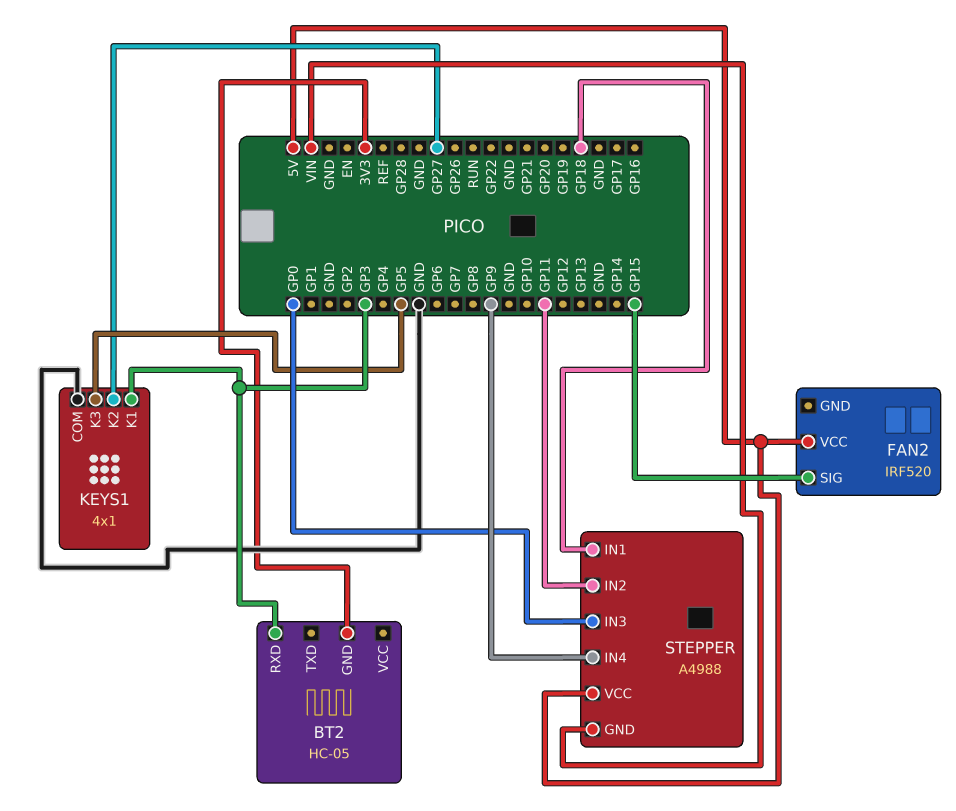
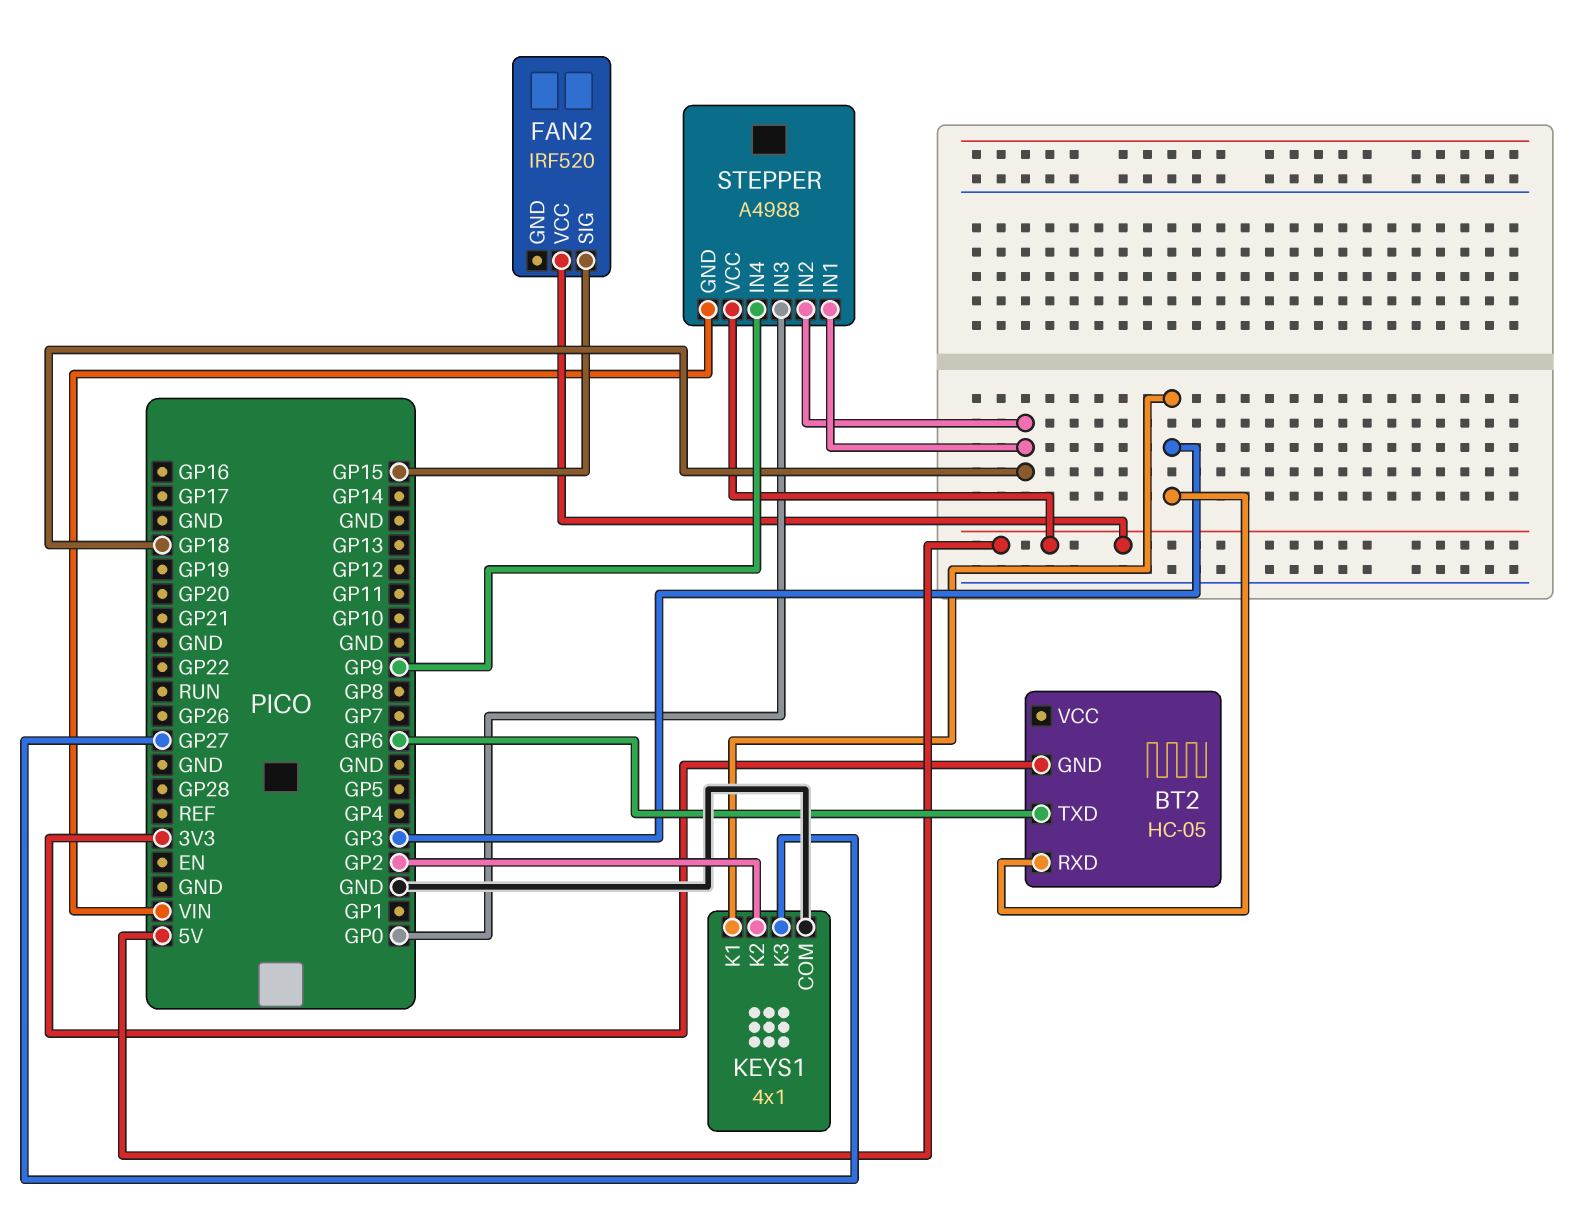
BT2 pin TXD: none -> GP6
KEYS1 pin K2: GP27 -> GP2
KEYS1 pin K3: GP5 -> GP27
STEPPER pin IN2: GP11 -> GP18

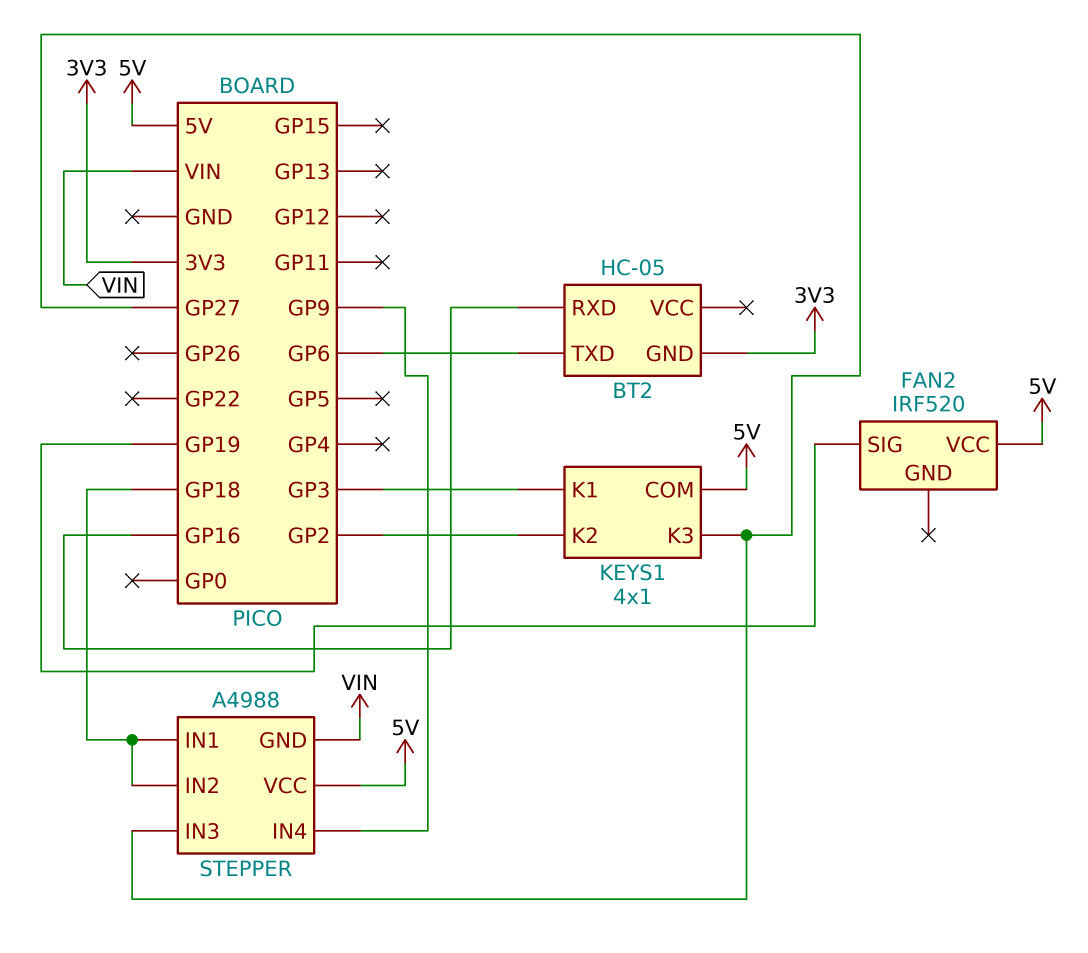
BT2 pin RXD: GP3 -> GP16
FAN2 pin SIG: GP15 -> GP19
KEYS1 pin COM: GND -> 5V
STEPPER pin IN3: GP0 -> GP27

